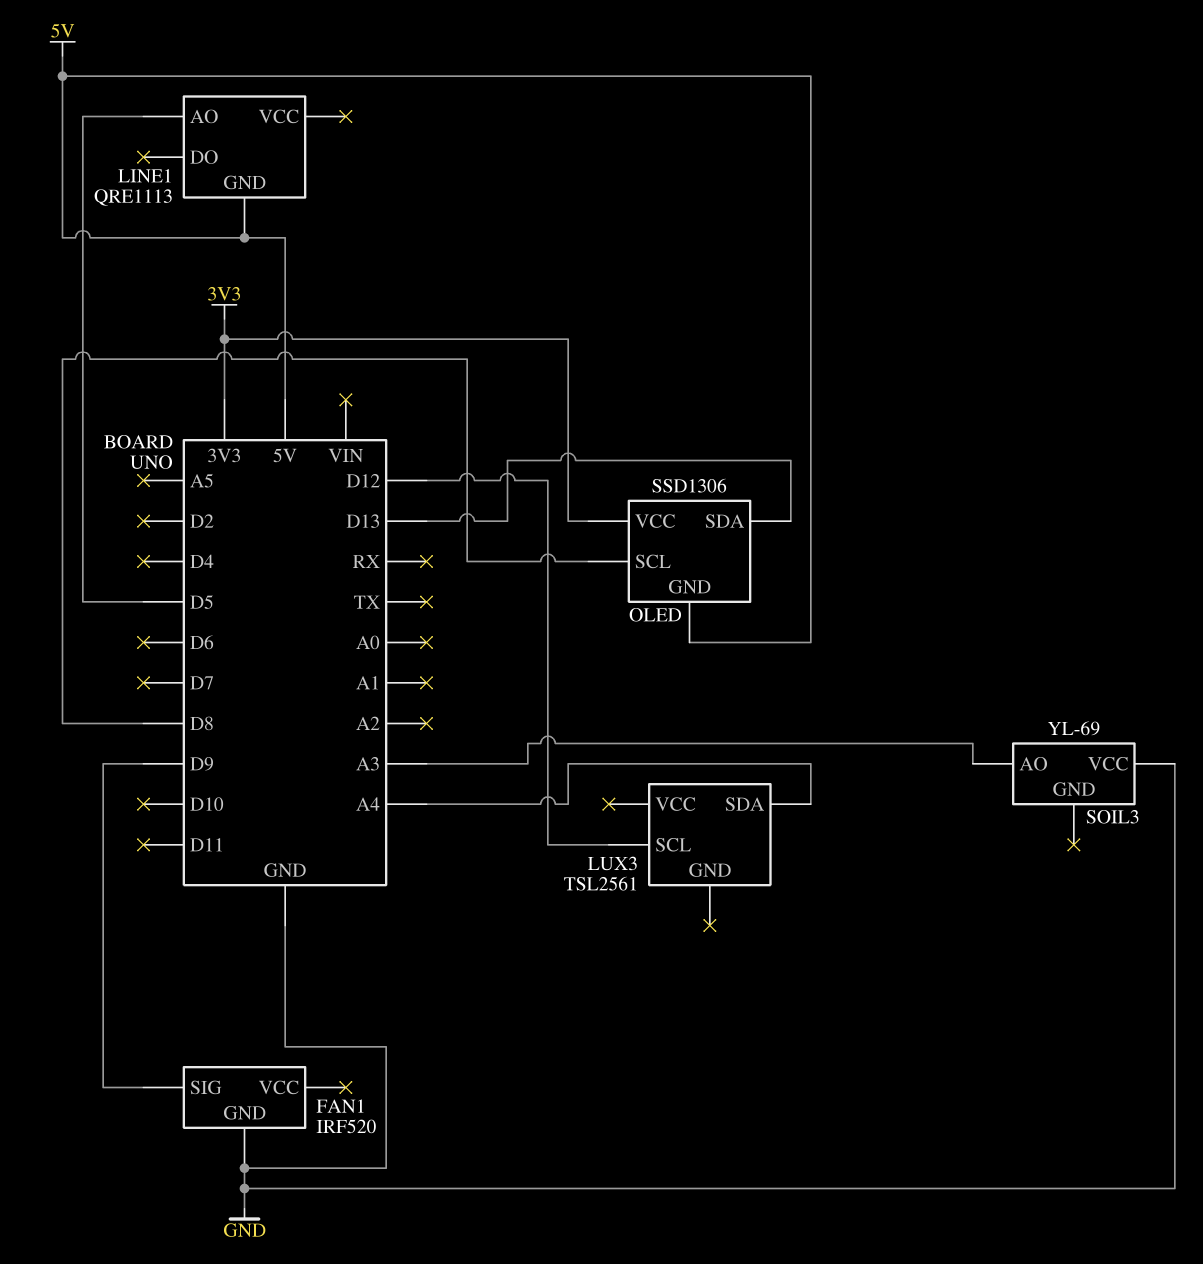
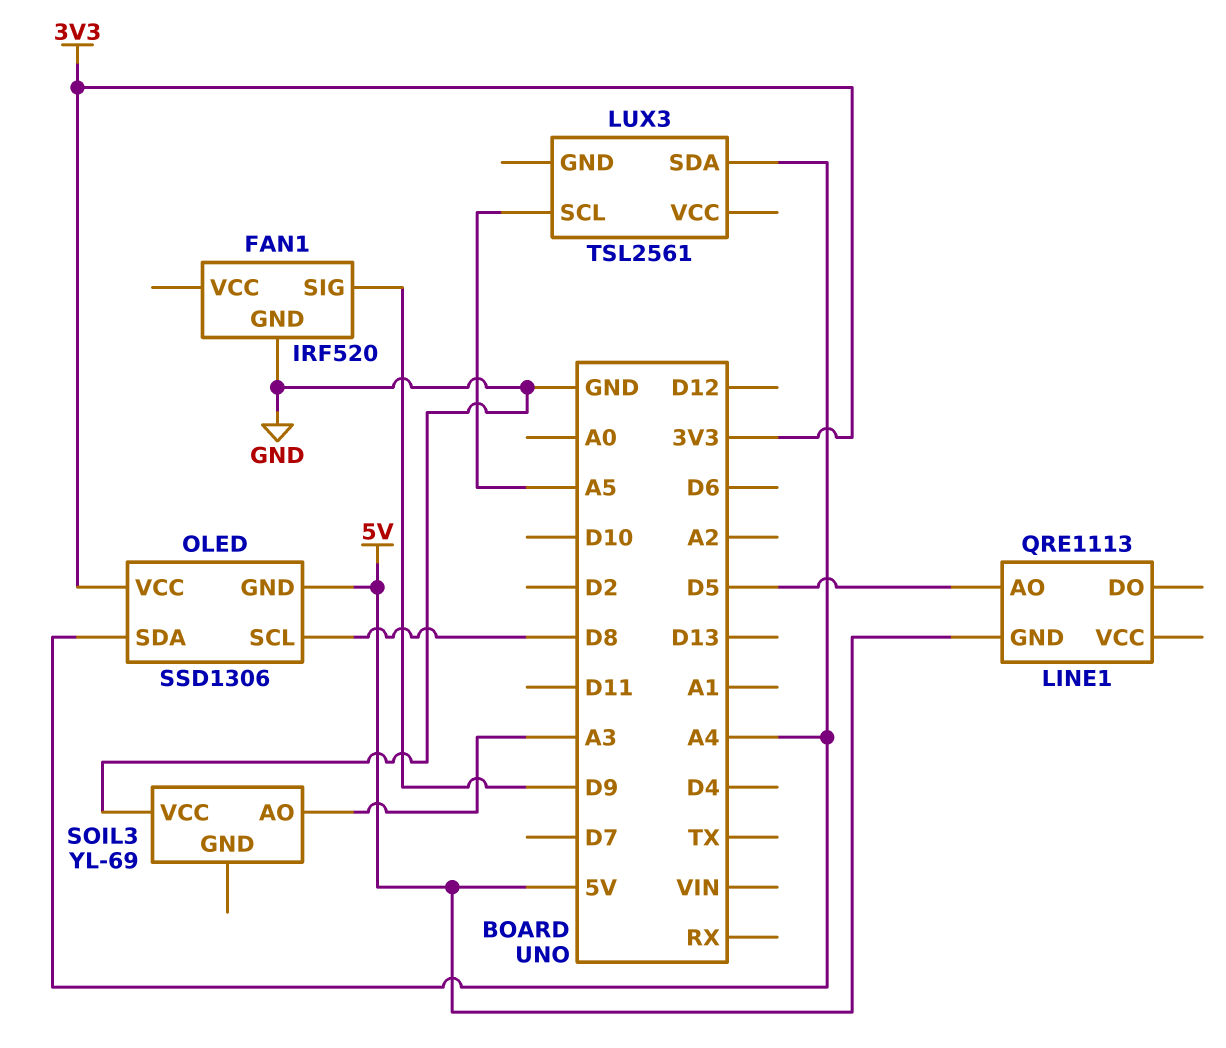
LUX3 pin SCL: D12 -> A5
OLED pin SDA: D13 -> A4

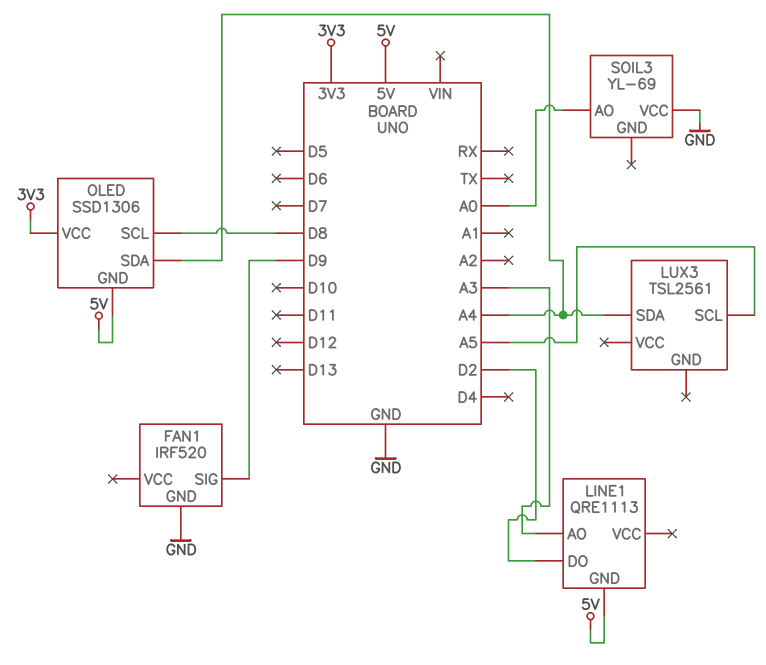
LINE1 pin AO: D5 -> A3
LINE1 pin DO: none -> D2
SOIL3 pin AO: A3 -> A0

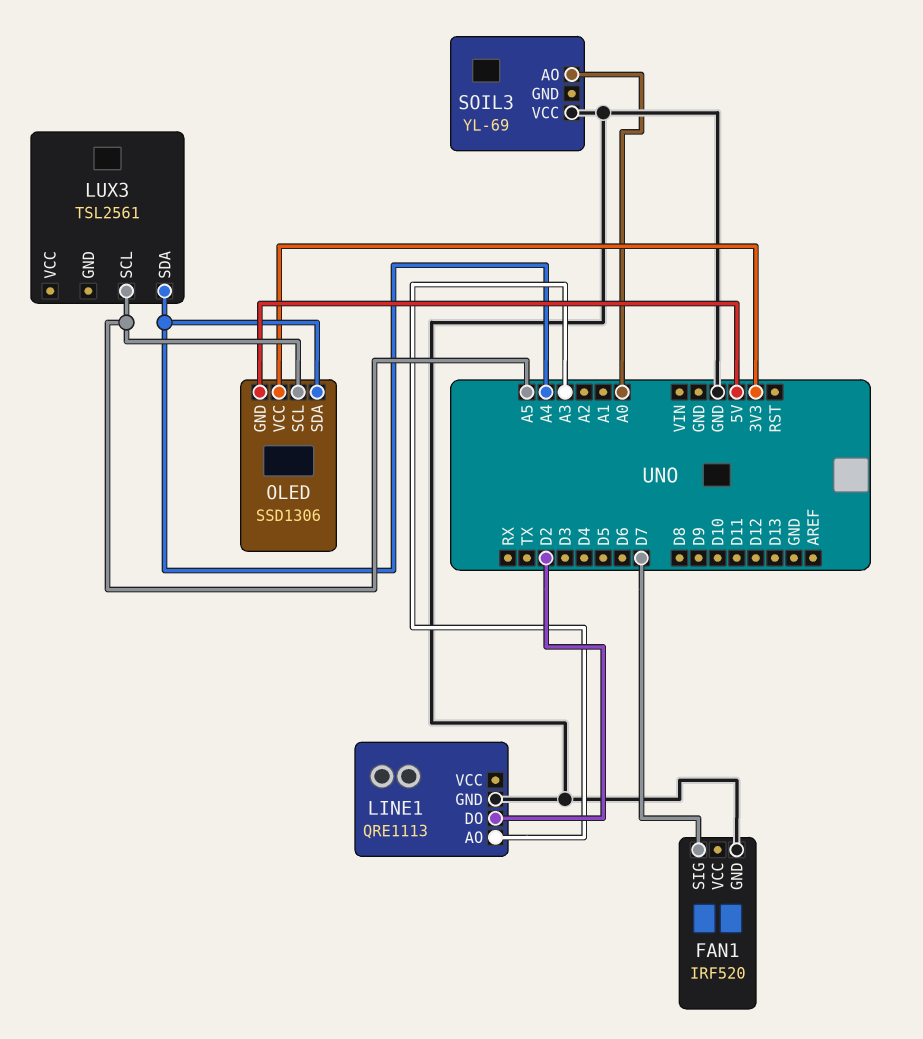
FAN1 pin SIG: D9 -> D7
LINE1 pin GND: 5V -> GND
OLED pin SCL: D8 -> A5

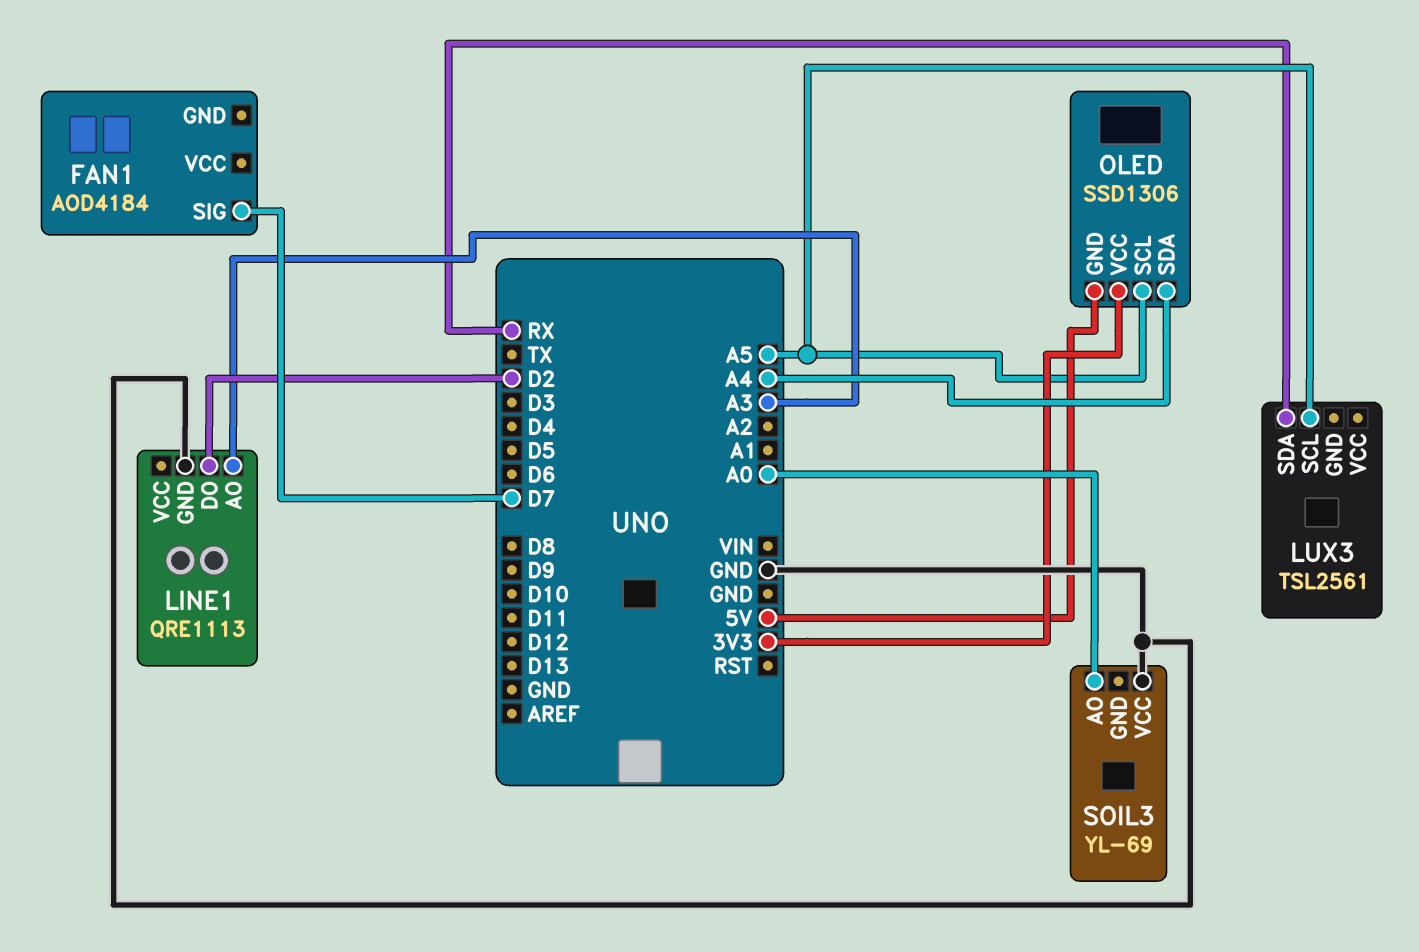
FAN1: IRF520 -> AOD4184
FAN1 pin GND: GND -> none
LUX3 pin SDA: A4 -> RX

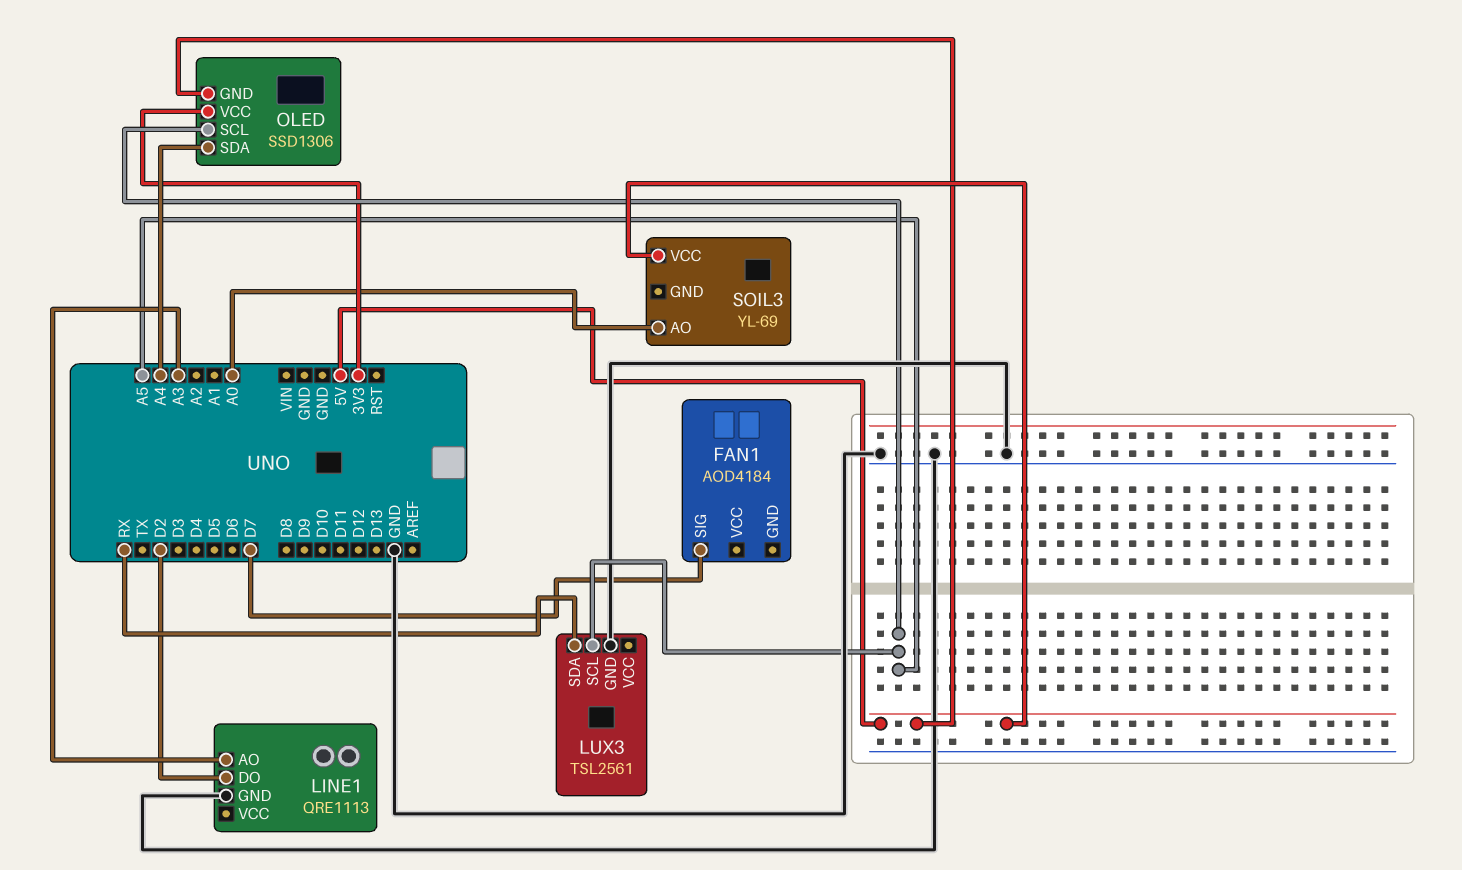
LUX3 pin GND: none -> GND
SOIL3 pin VCC: GND -> 5V

